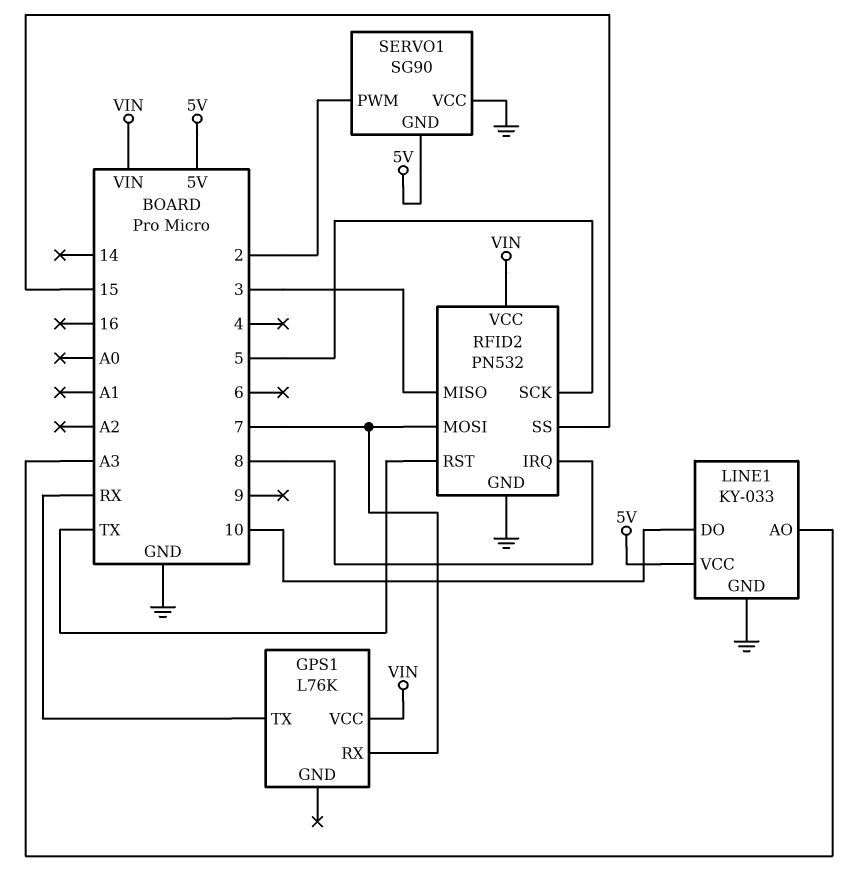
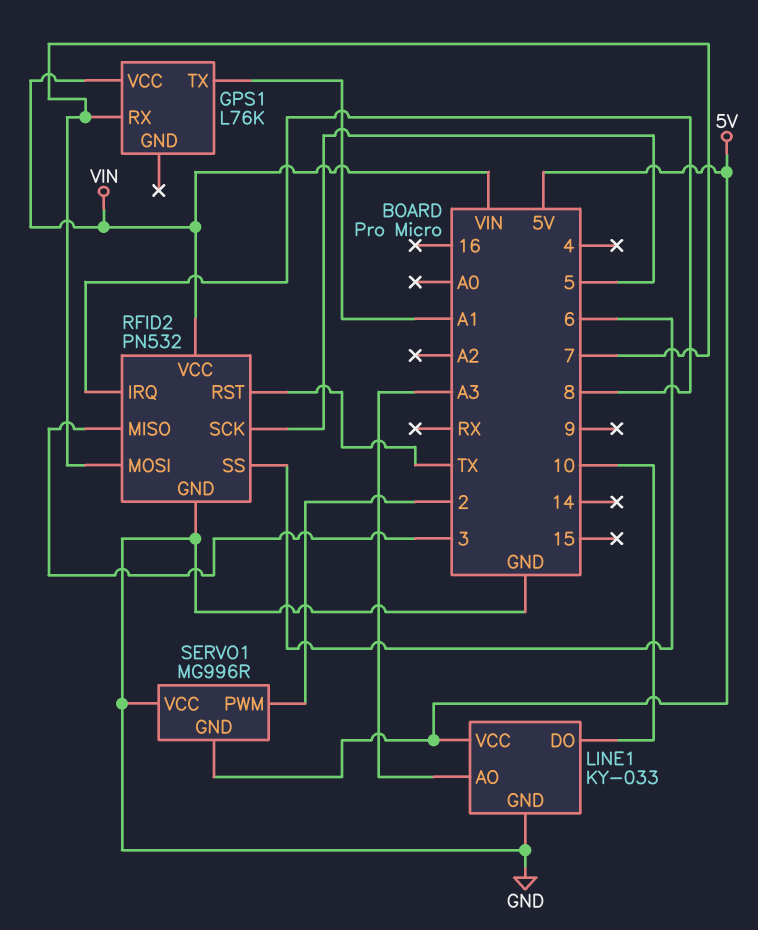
GPS1 pin TX: RX -> A1
RFID2 pin SS: 15 -> 6
SERVO1: SG90 -> MG996R

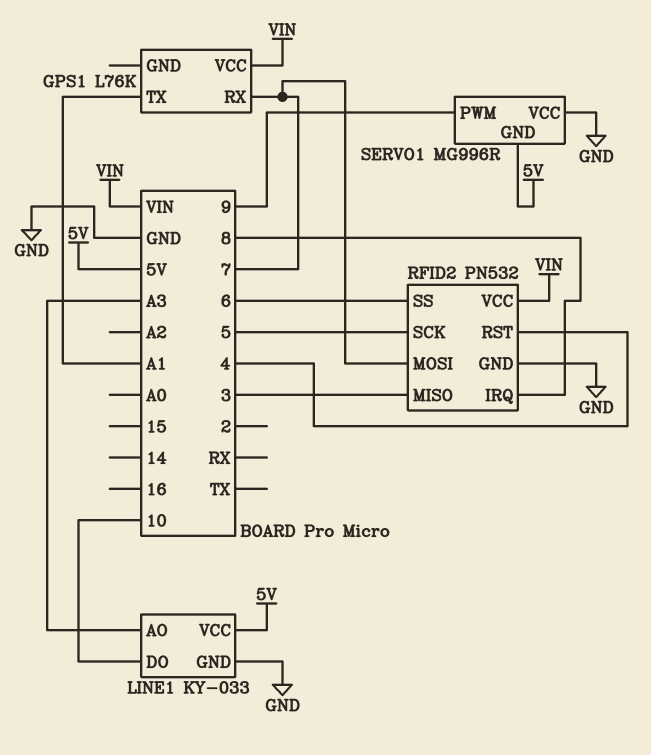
RFID2 pin RST: TX -> 4
SERVO1 pin PWM: 2 -> 9

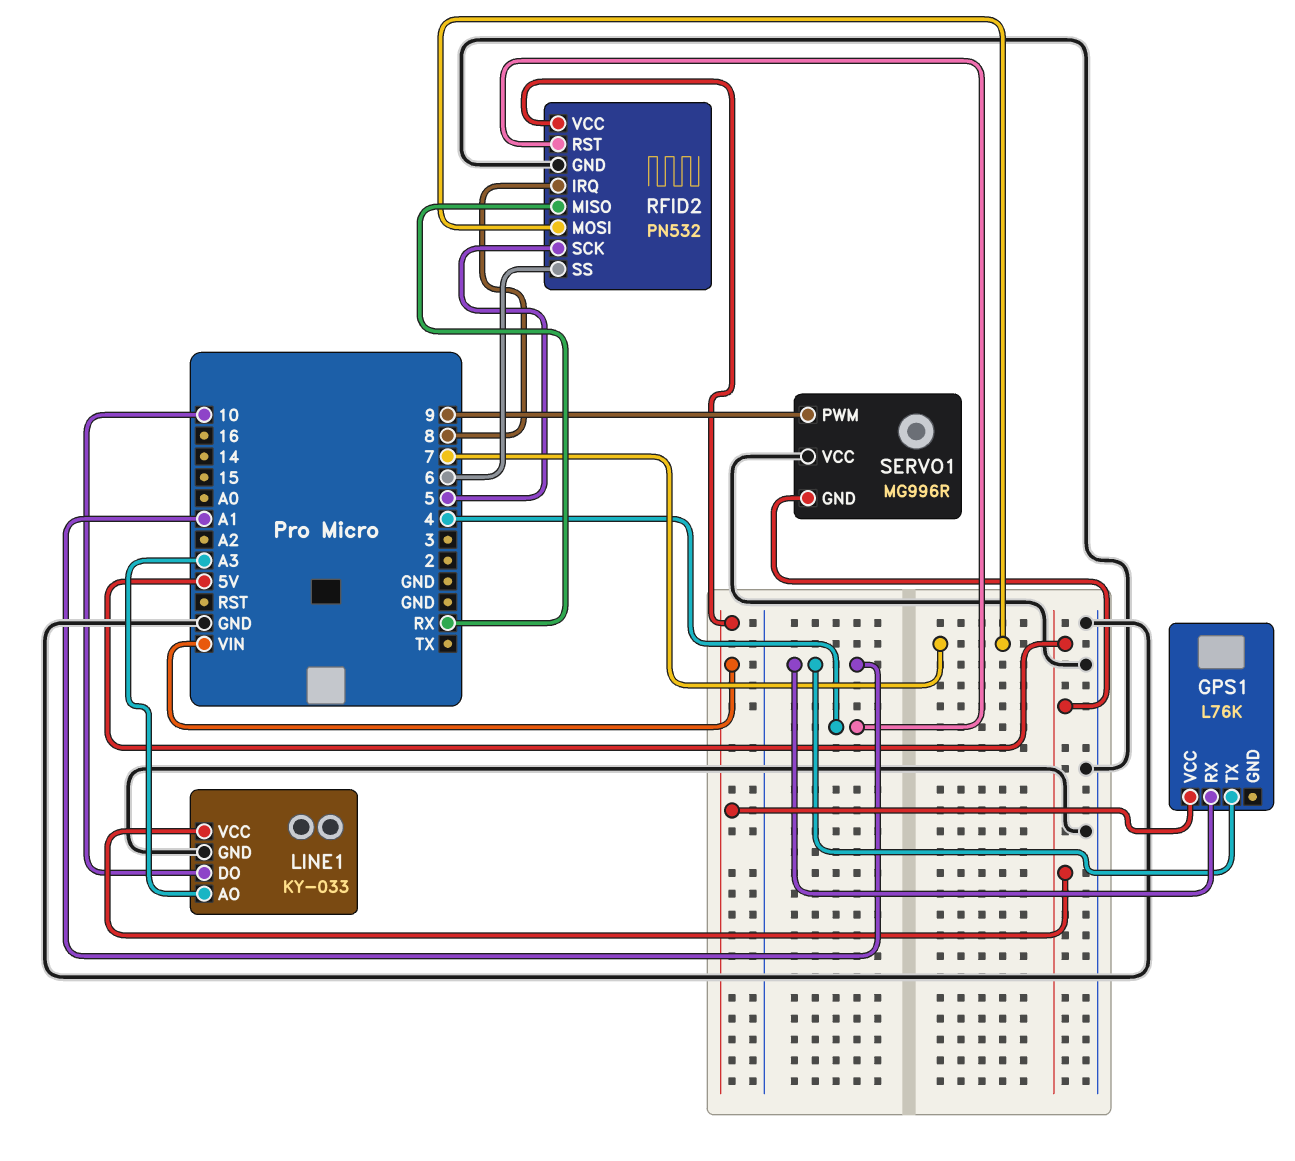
GPS1 pin RX: 7 -> A1
RFID2 pin MISO: 3 -> RX

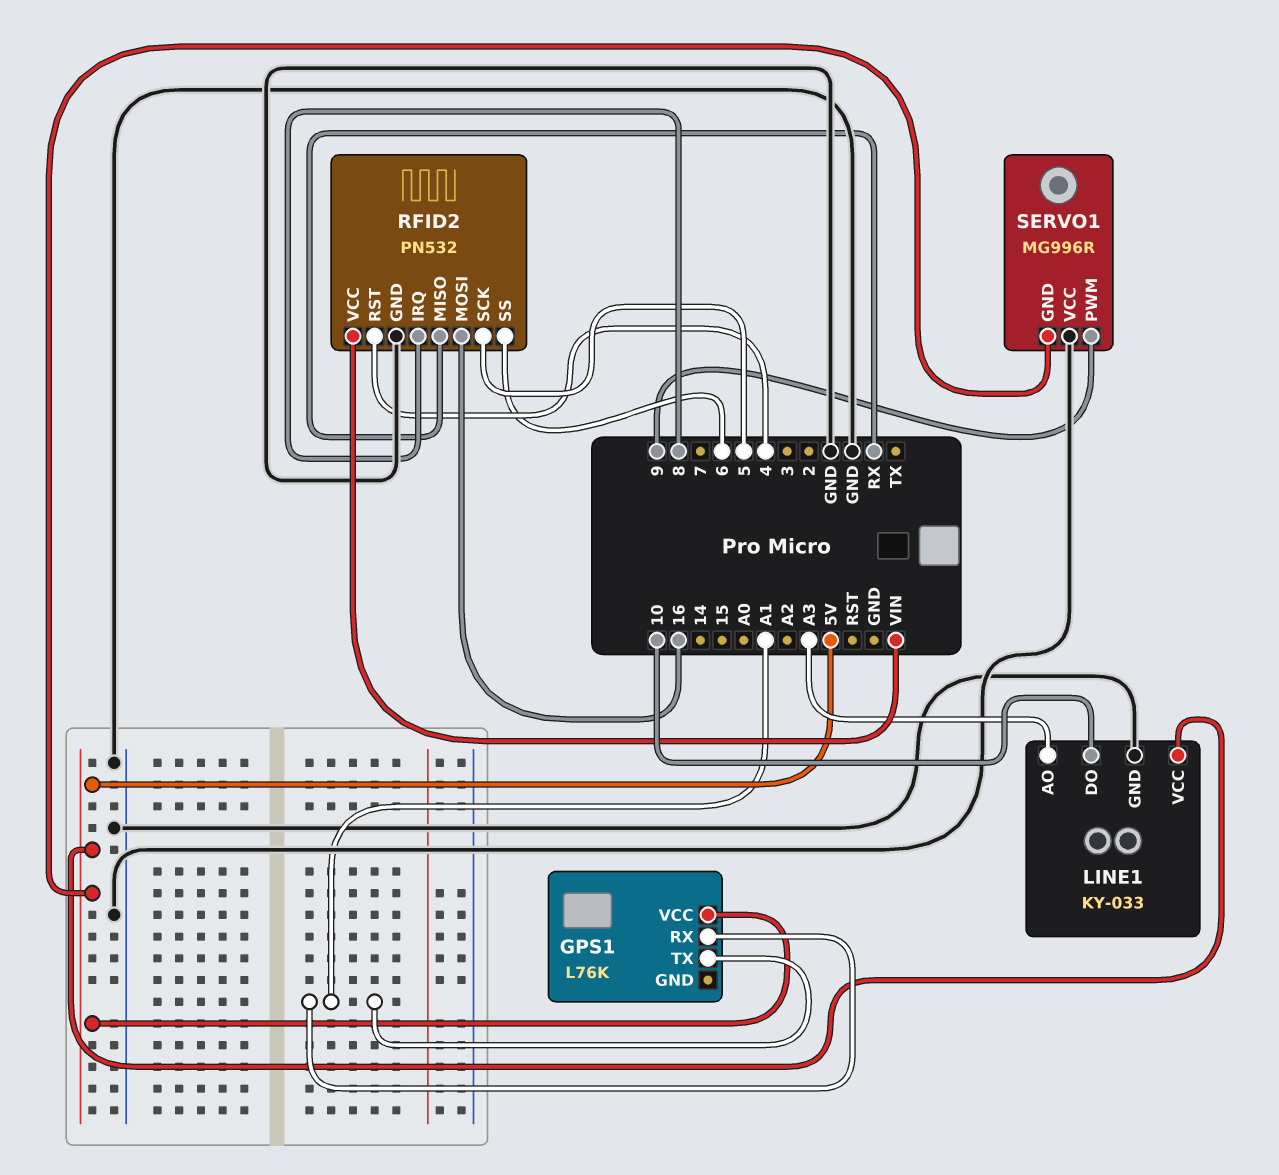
GPS1 pin VCC: VIN -> 5V
RFID2 pin MOSI: 7 -> 16

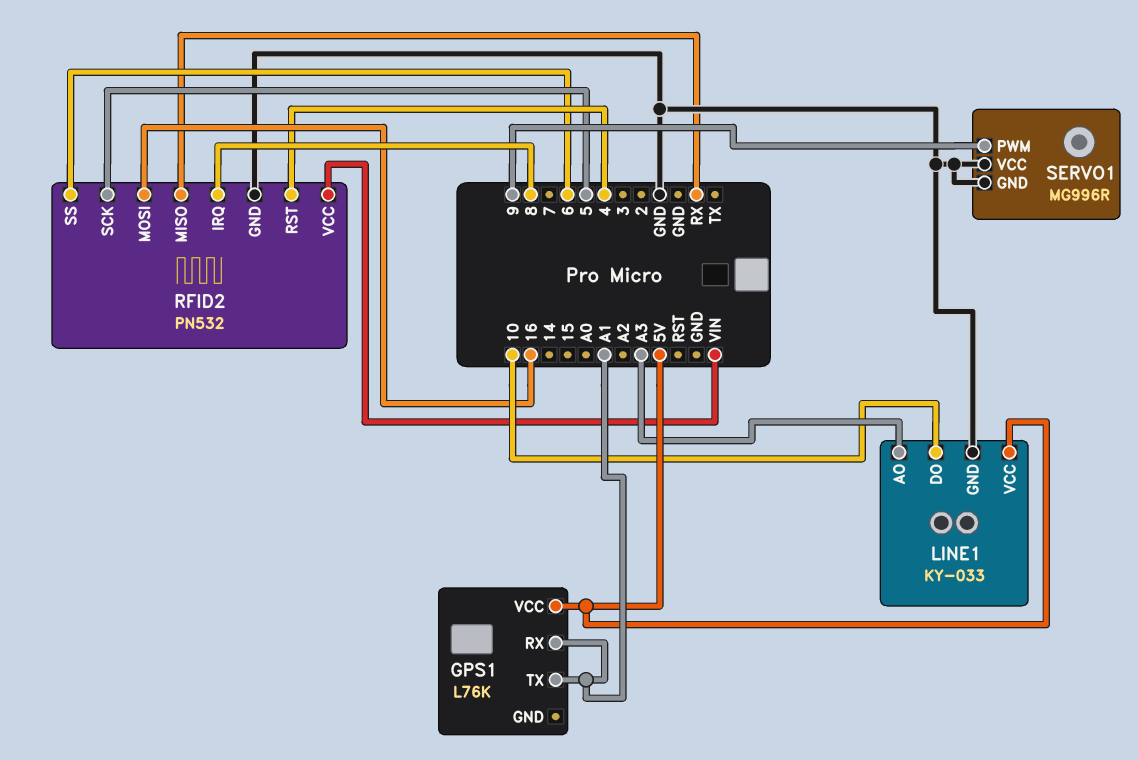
SERVO1 pin GND: 5V -> GND

